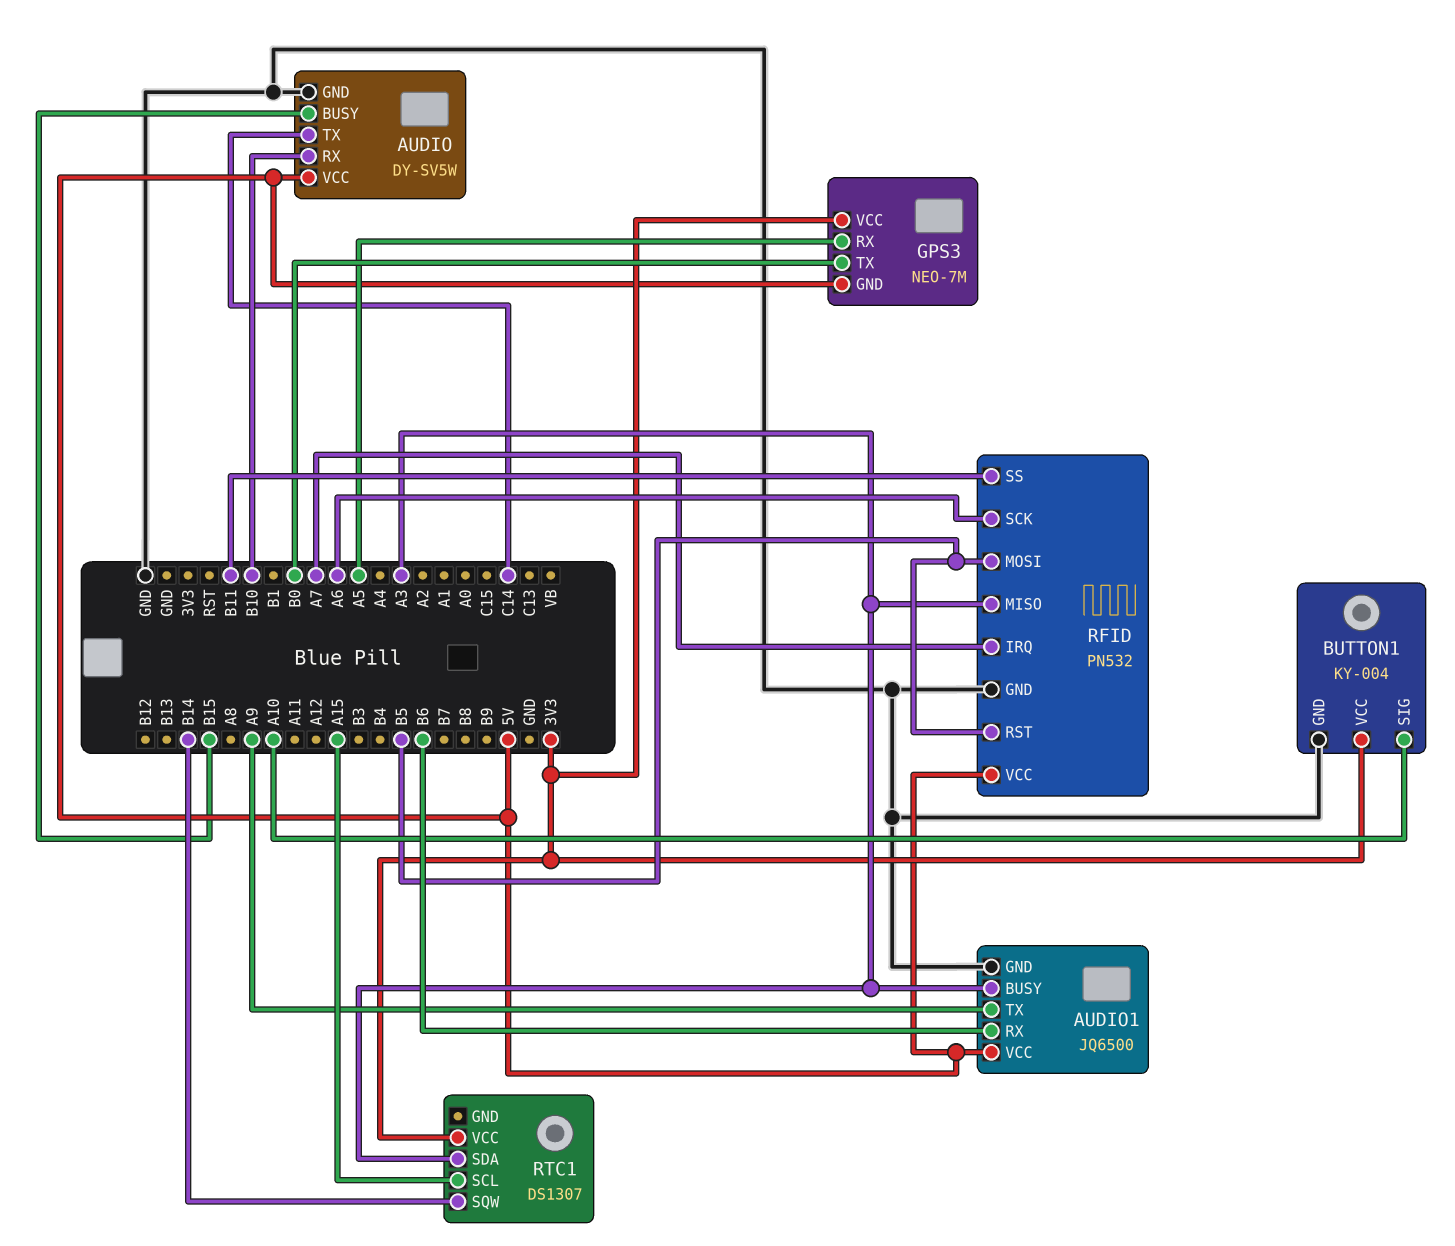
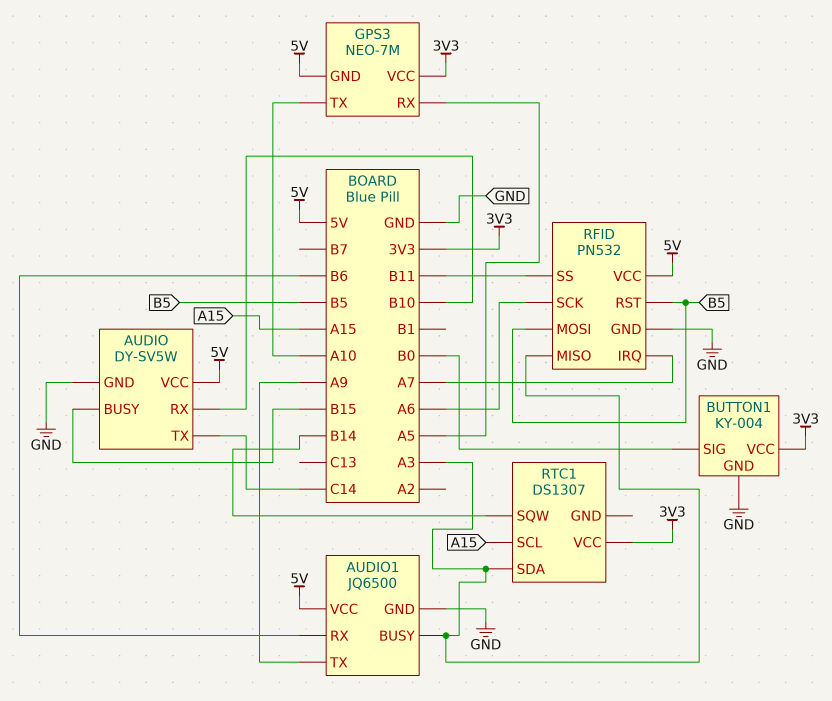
BUTTON1 pin SIG: A10 -> B0
GPS3 pin TX: B0 -> A10

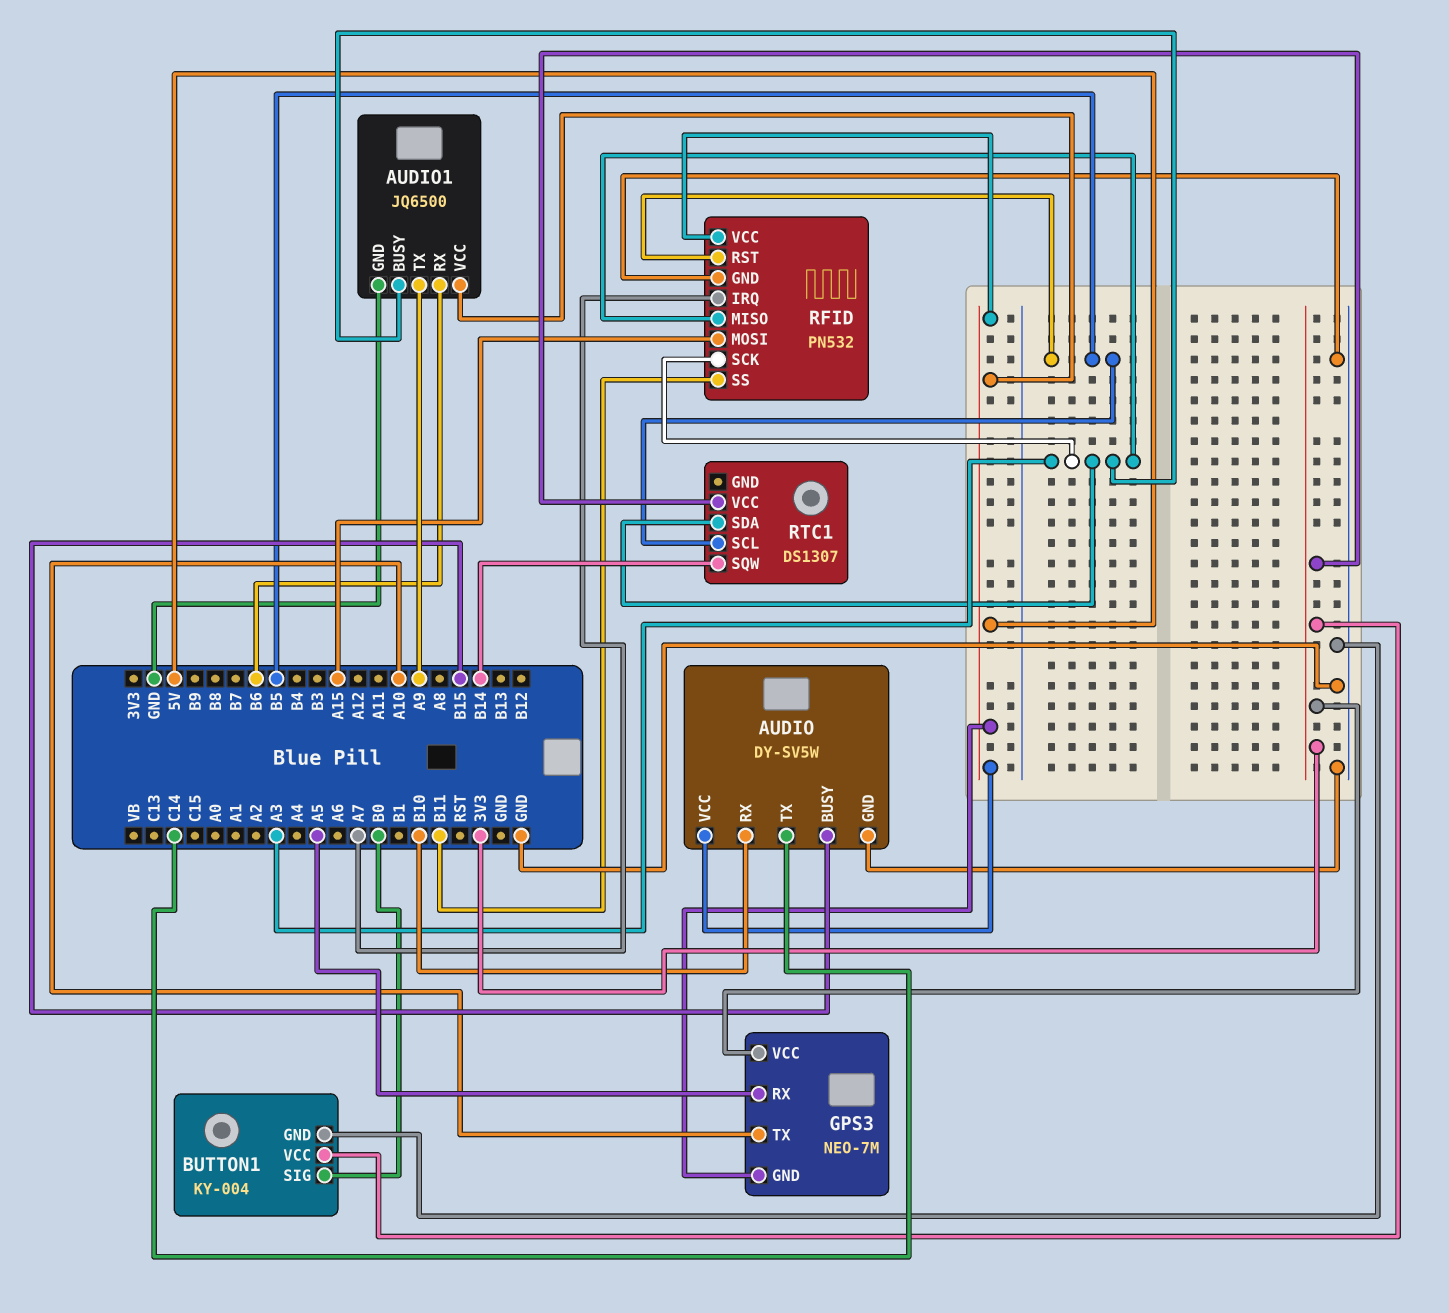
RFID pin MOSI: B5 -> A15
RFID pin SCK: A6 -> A3
RTC1 pin SCL: A15 -> B5

